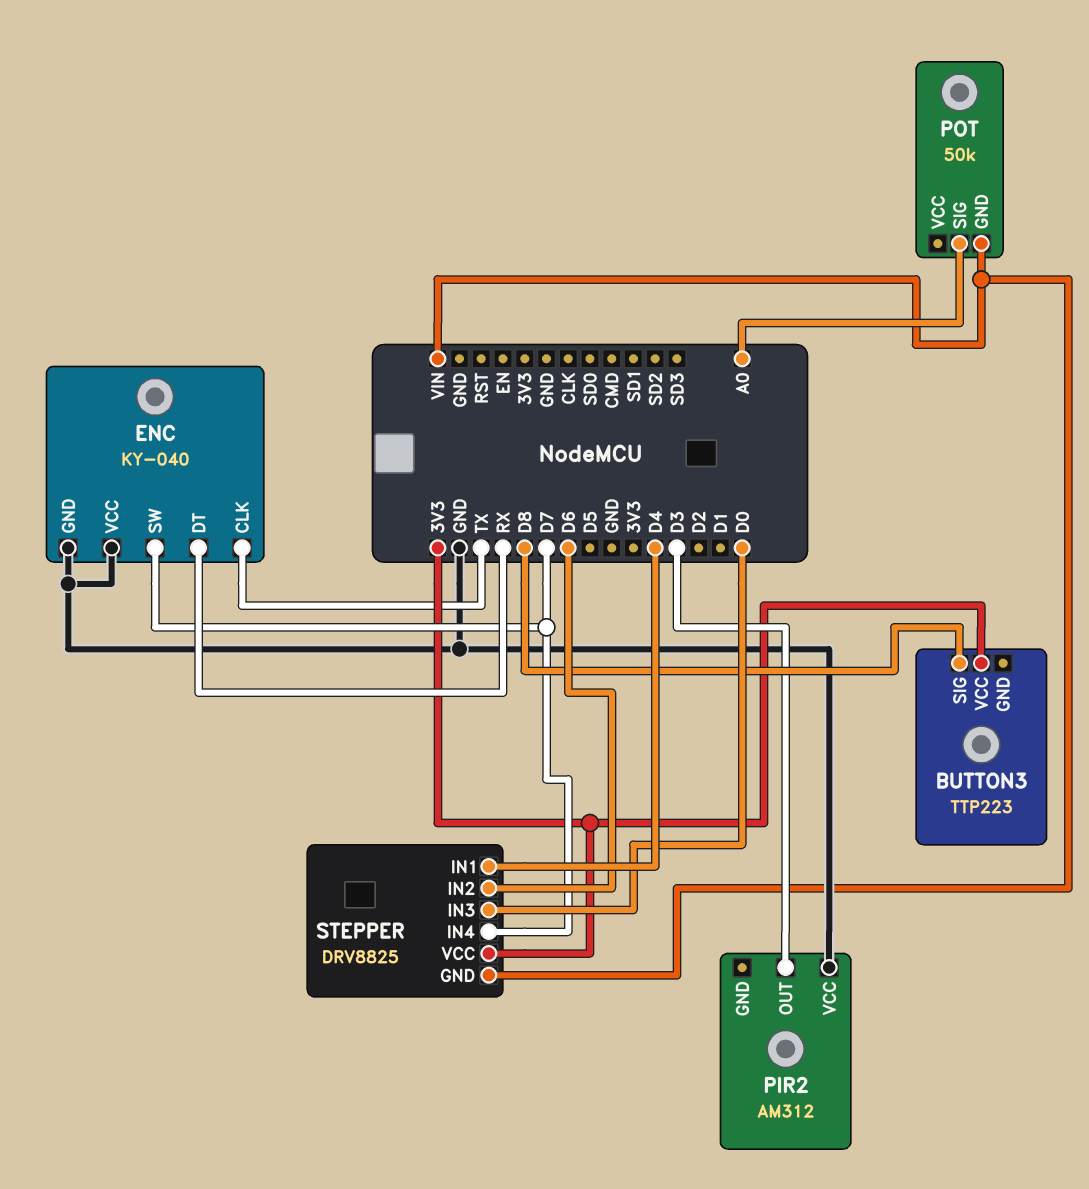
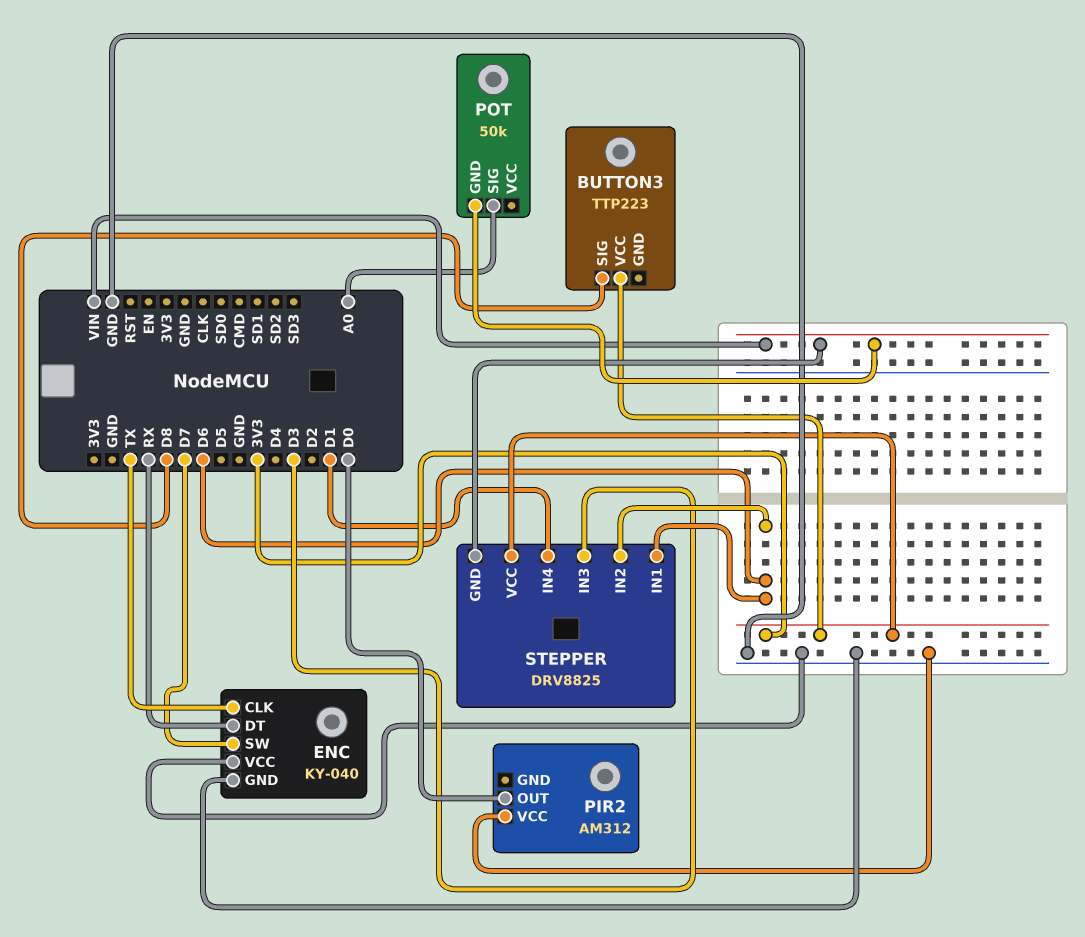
PIR2 pin OUT: D3 -> D0
STEPPER pin IN1: D4 -> D6
STEPPER pin IN3: D0 -> D3
STEPPER pin IN4: D7 -> D1

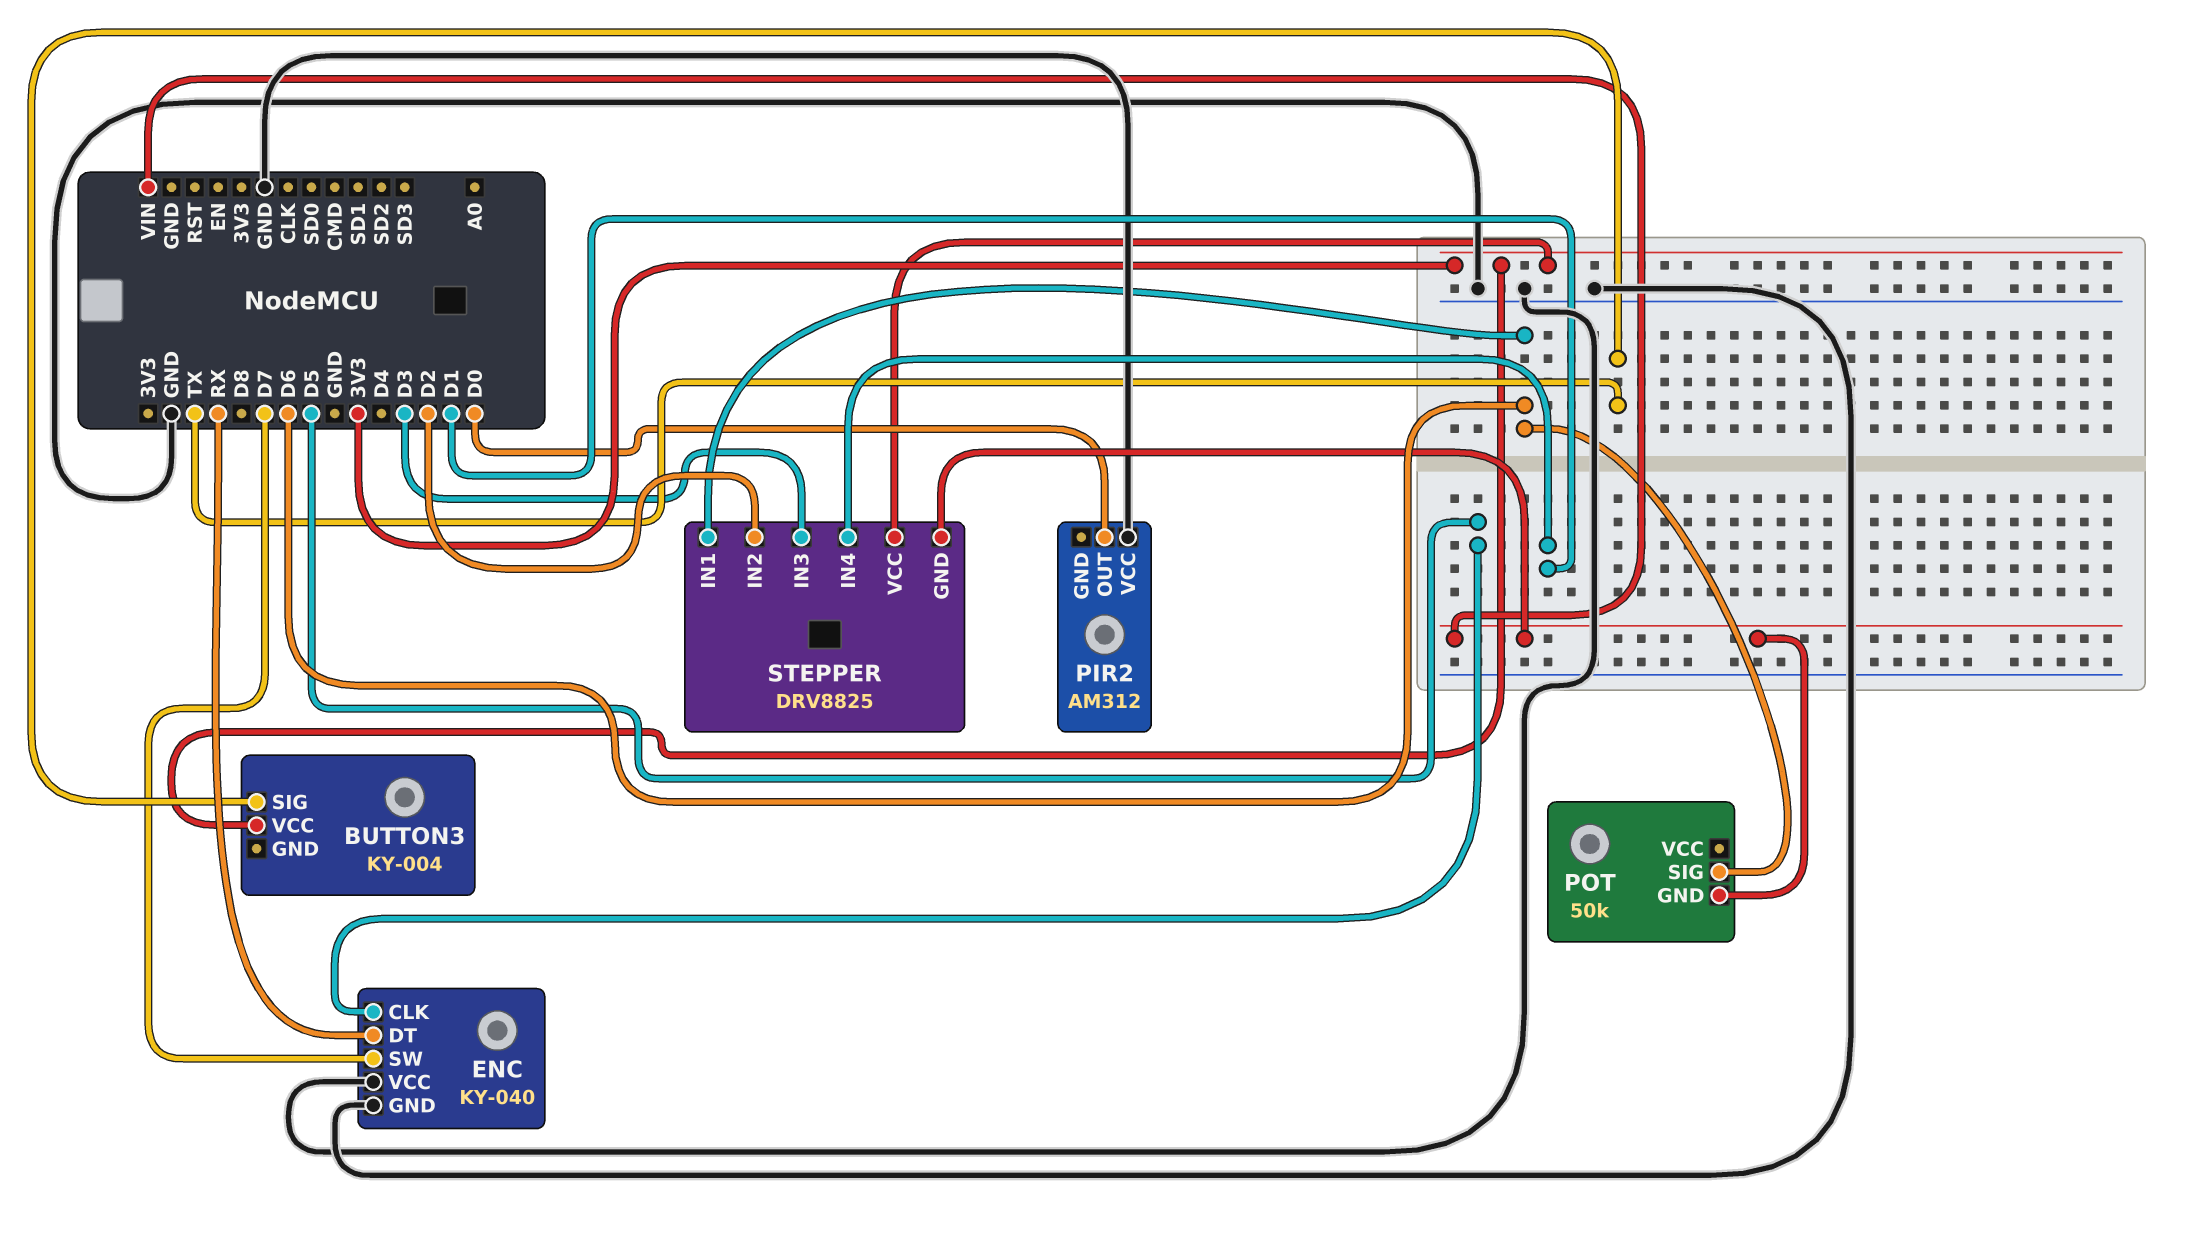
BUTTON3: TTP223 -> KY-004
BUTTON3 pin SIG: D8 -> TX
ENC pin CLK: TX -> D5
POT pin SIG: A0 -> D6
STEPPER pin IN2: D6 -> D2

